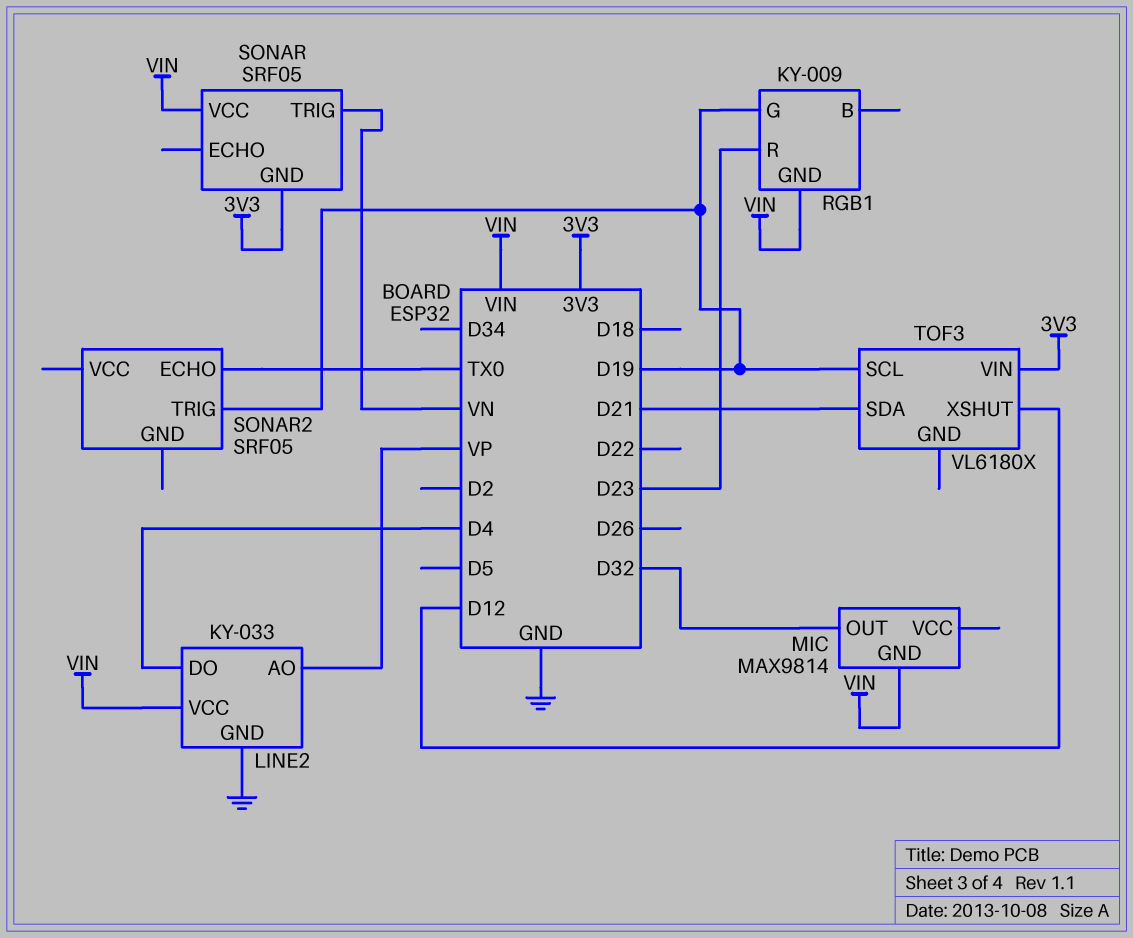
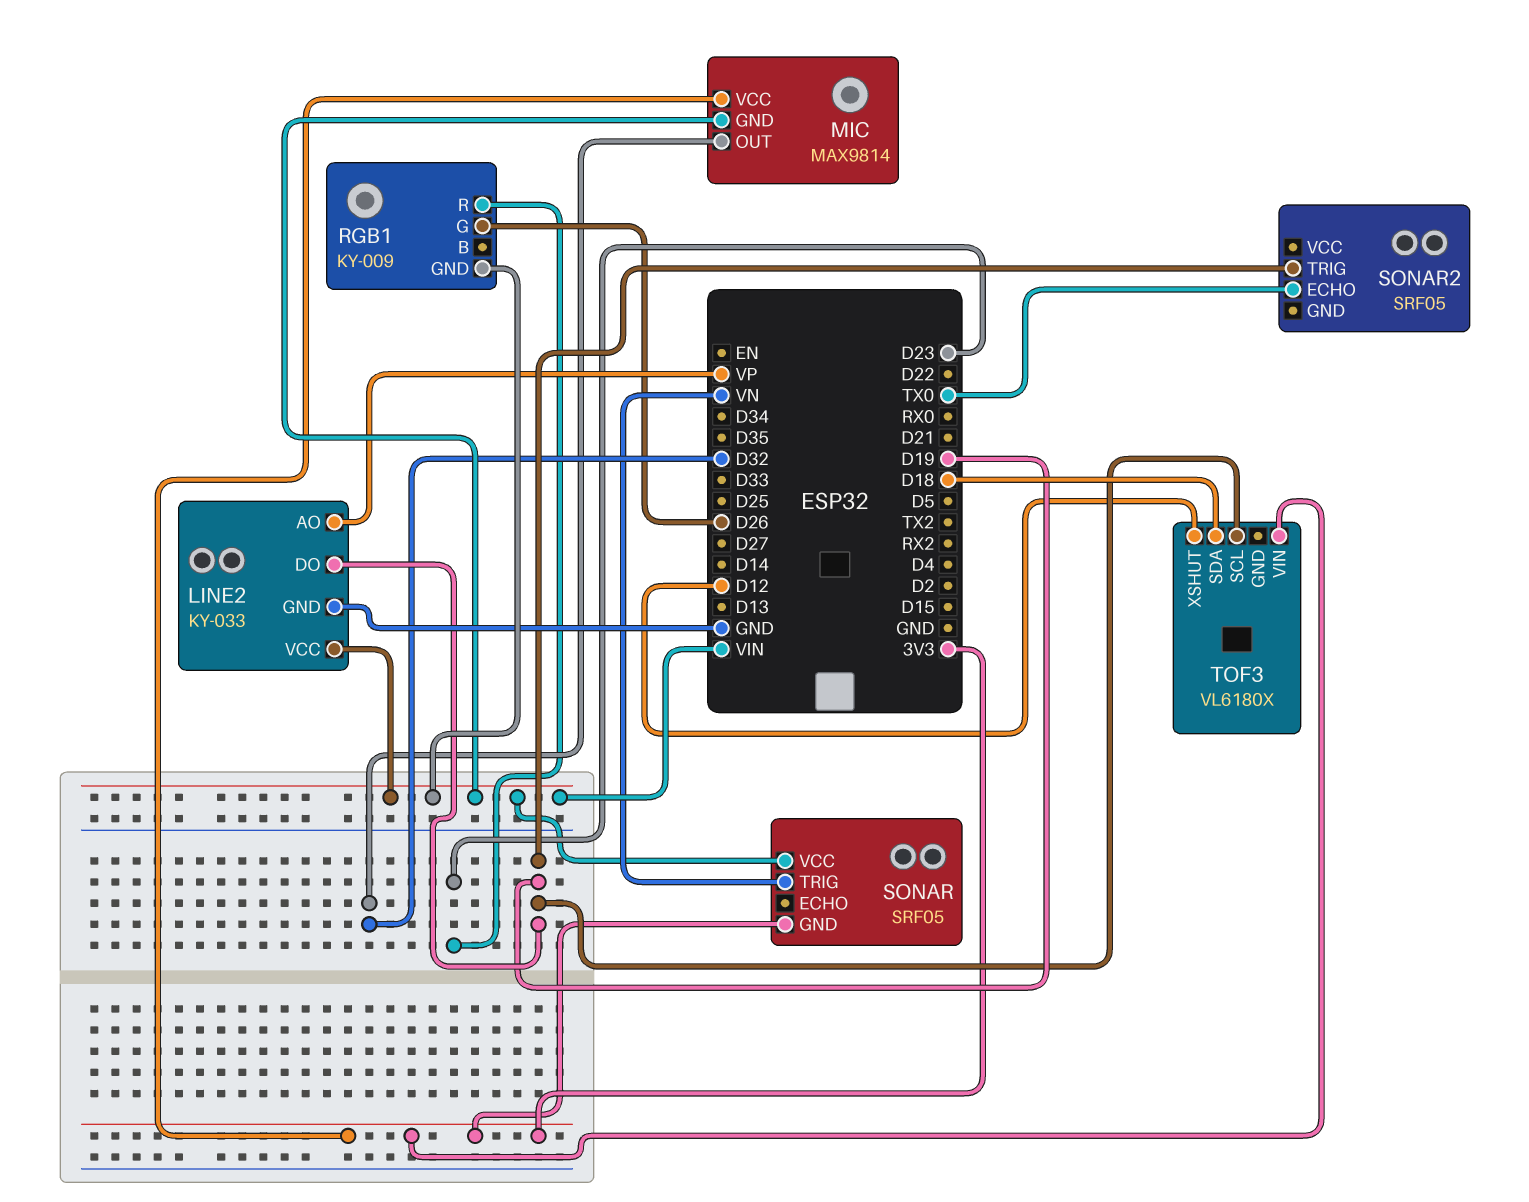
LINE2 pin DO: D4 -> D19
MIC pin VCC: none -> 3V3
RGB1 pin G: D19 -> D26
TOF3 pin SDA: D21 -> D18

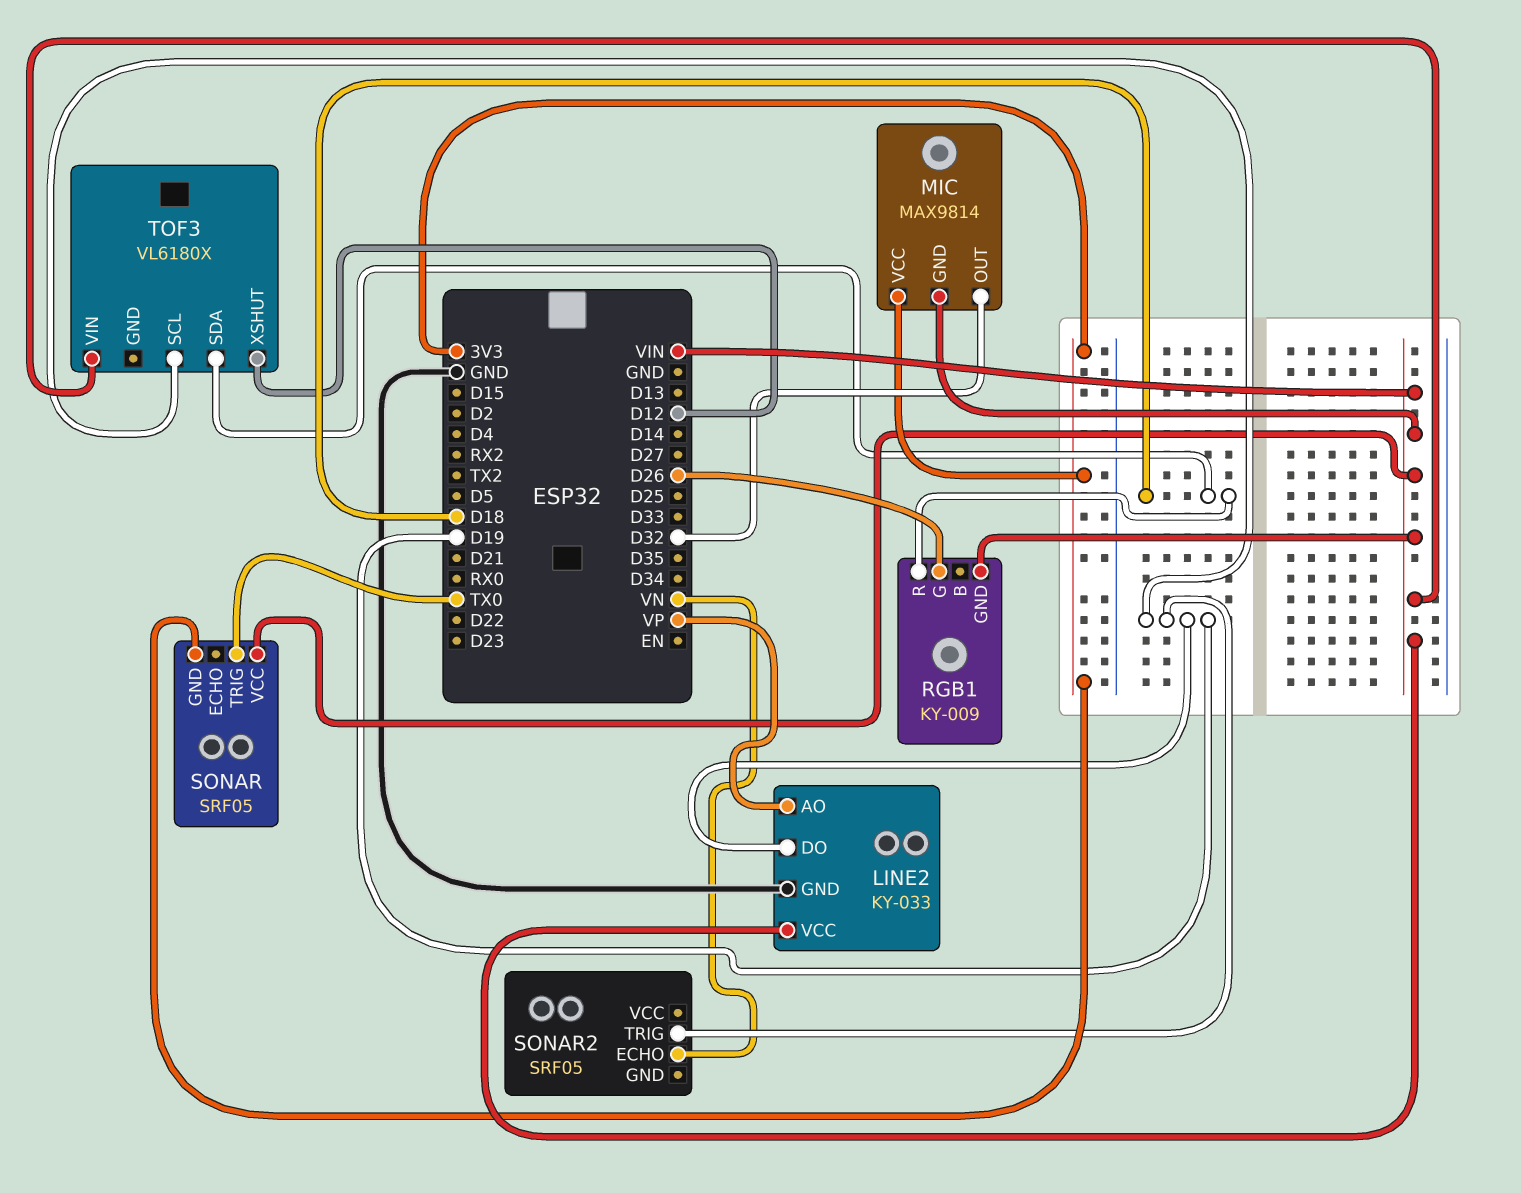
RGB1 pin R: D23 -> D18
SONAR pin TRIG: VN -> TX0
SONAR2 pin ECHO: TX0 -> VN
TOF3 pin VIN: 3V3 -> VIN

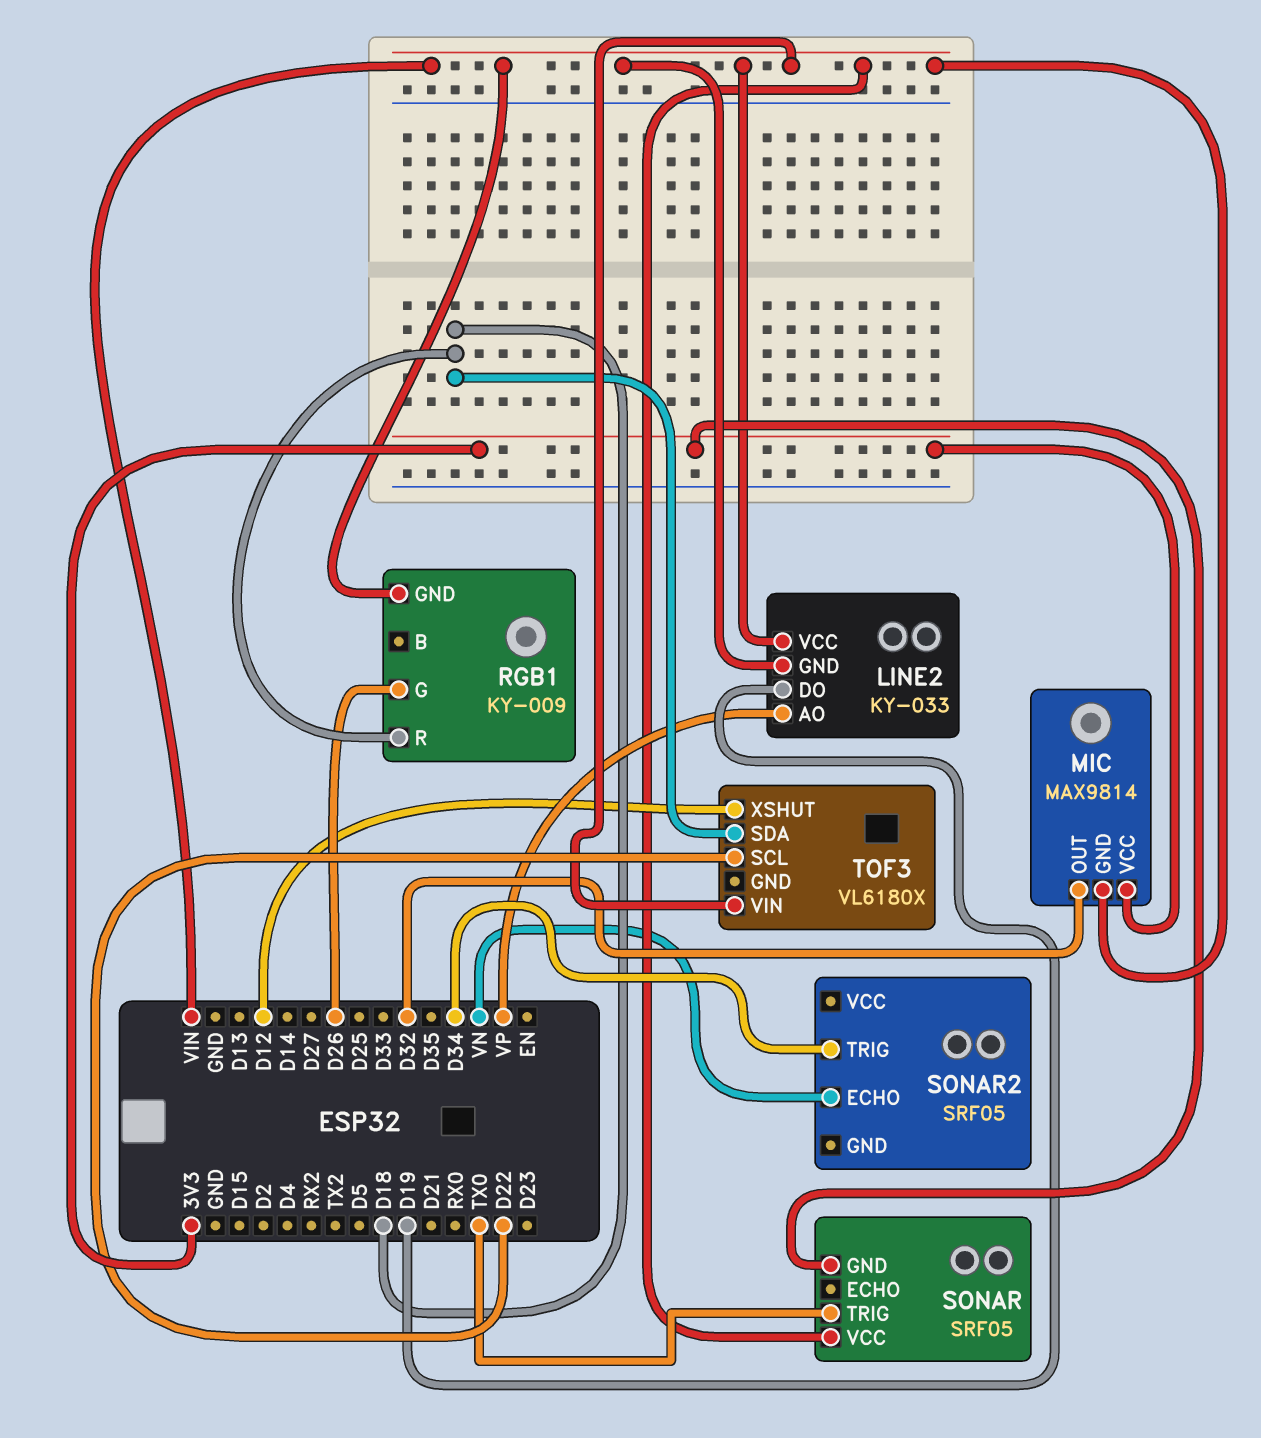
LINE2 pin GND: GND -> VIN
SONAR2 pin TRIG: D19 -> D34
TOF3 pin SCL: D19 -> D22

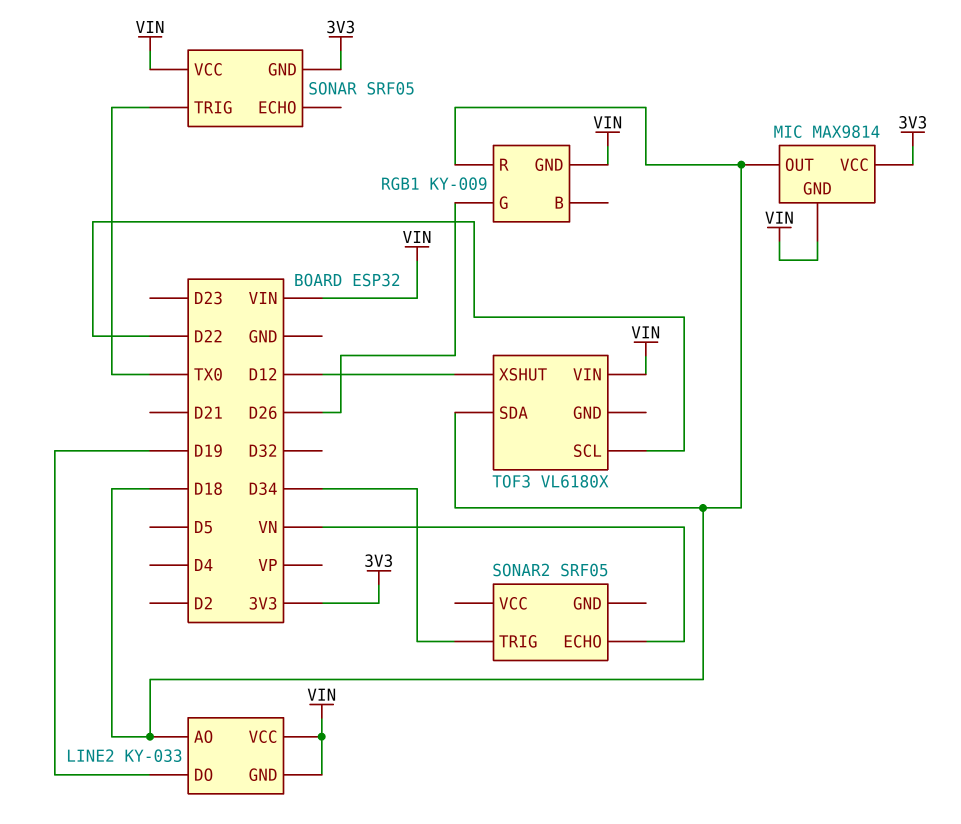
LINE2 pin AO: VP -> D18
MIC pin OUT: D32 -> D18

